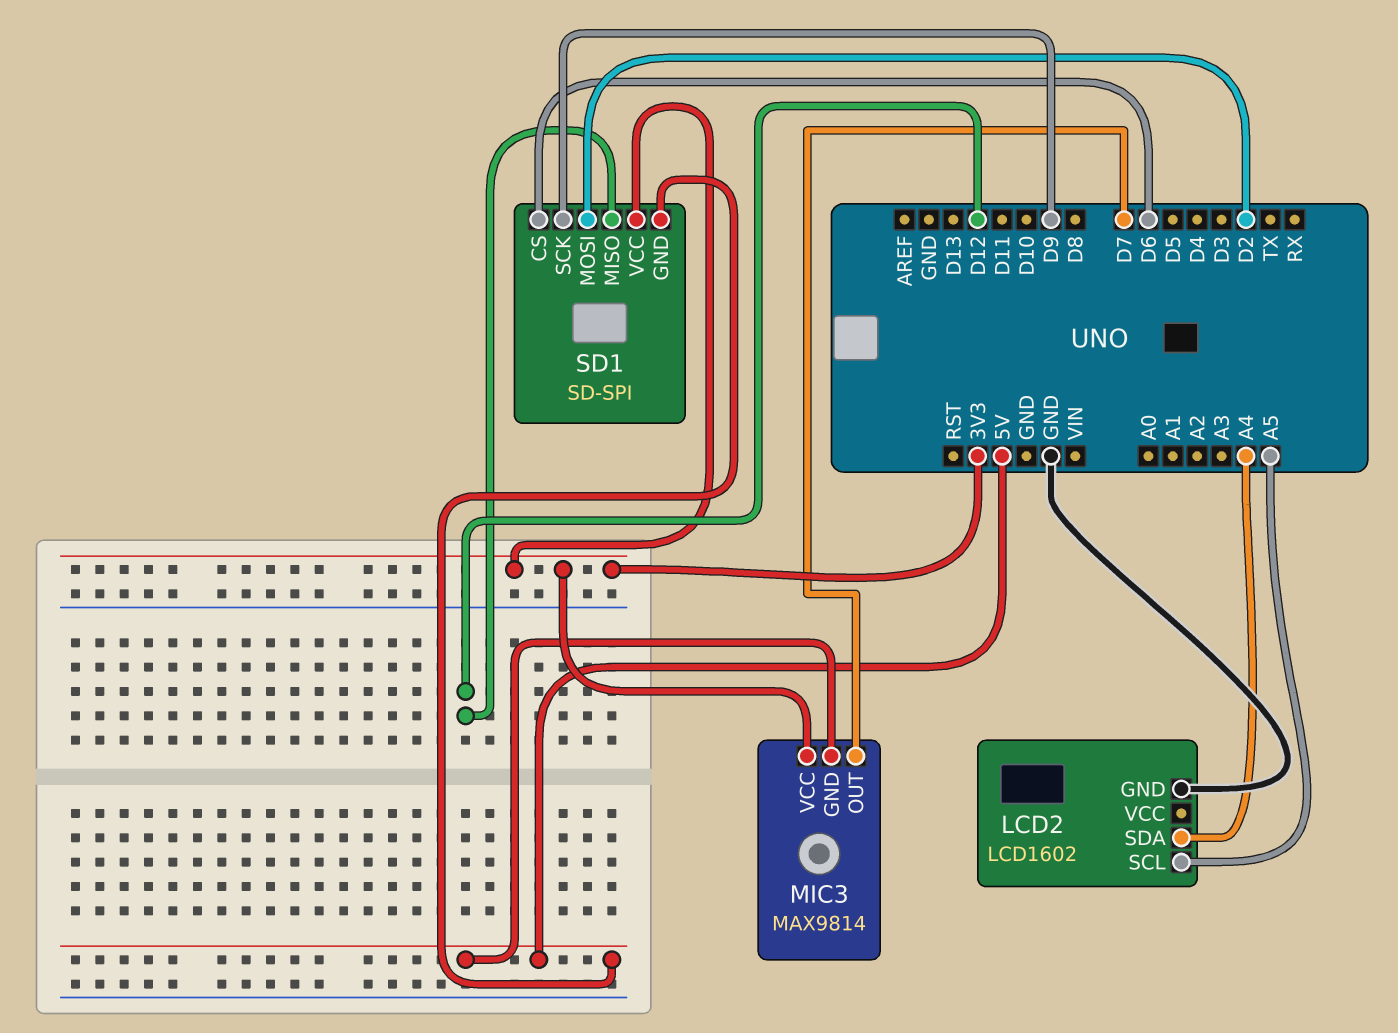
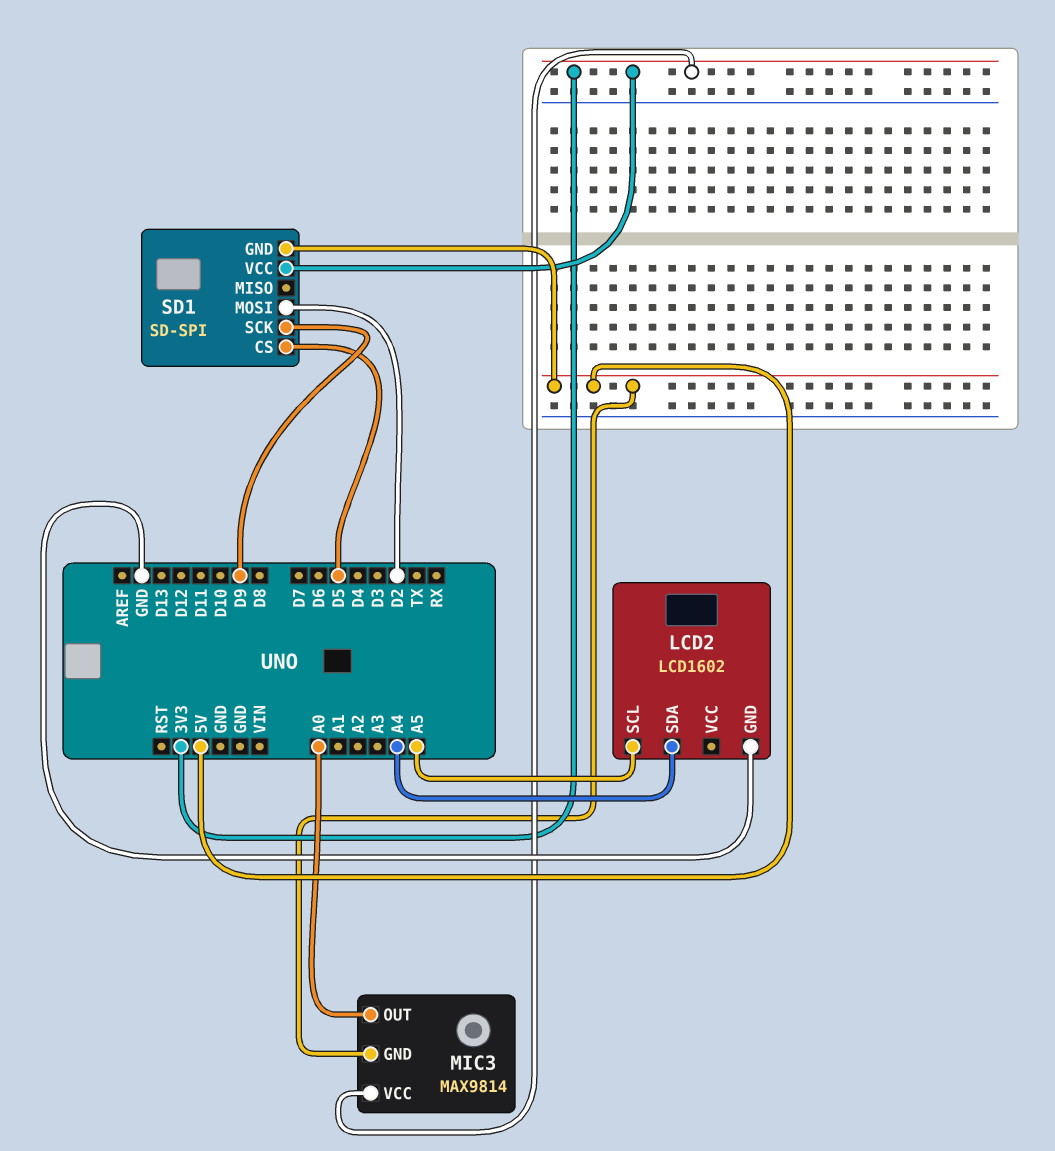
MIC3 pin OUT: D7 -> A0
SD1 pin CS: D6 -> D5
SD1 pin MISO: D12 -> none

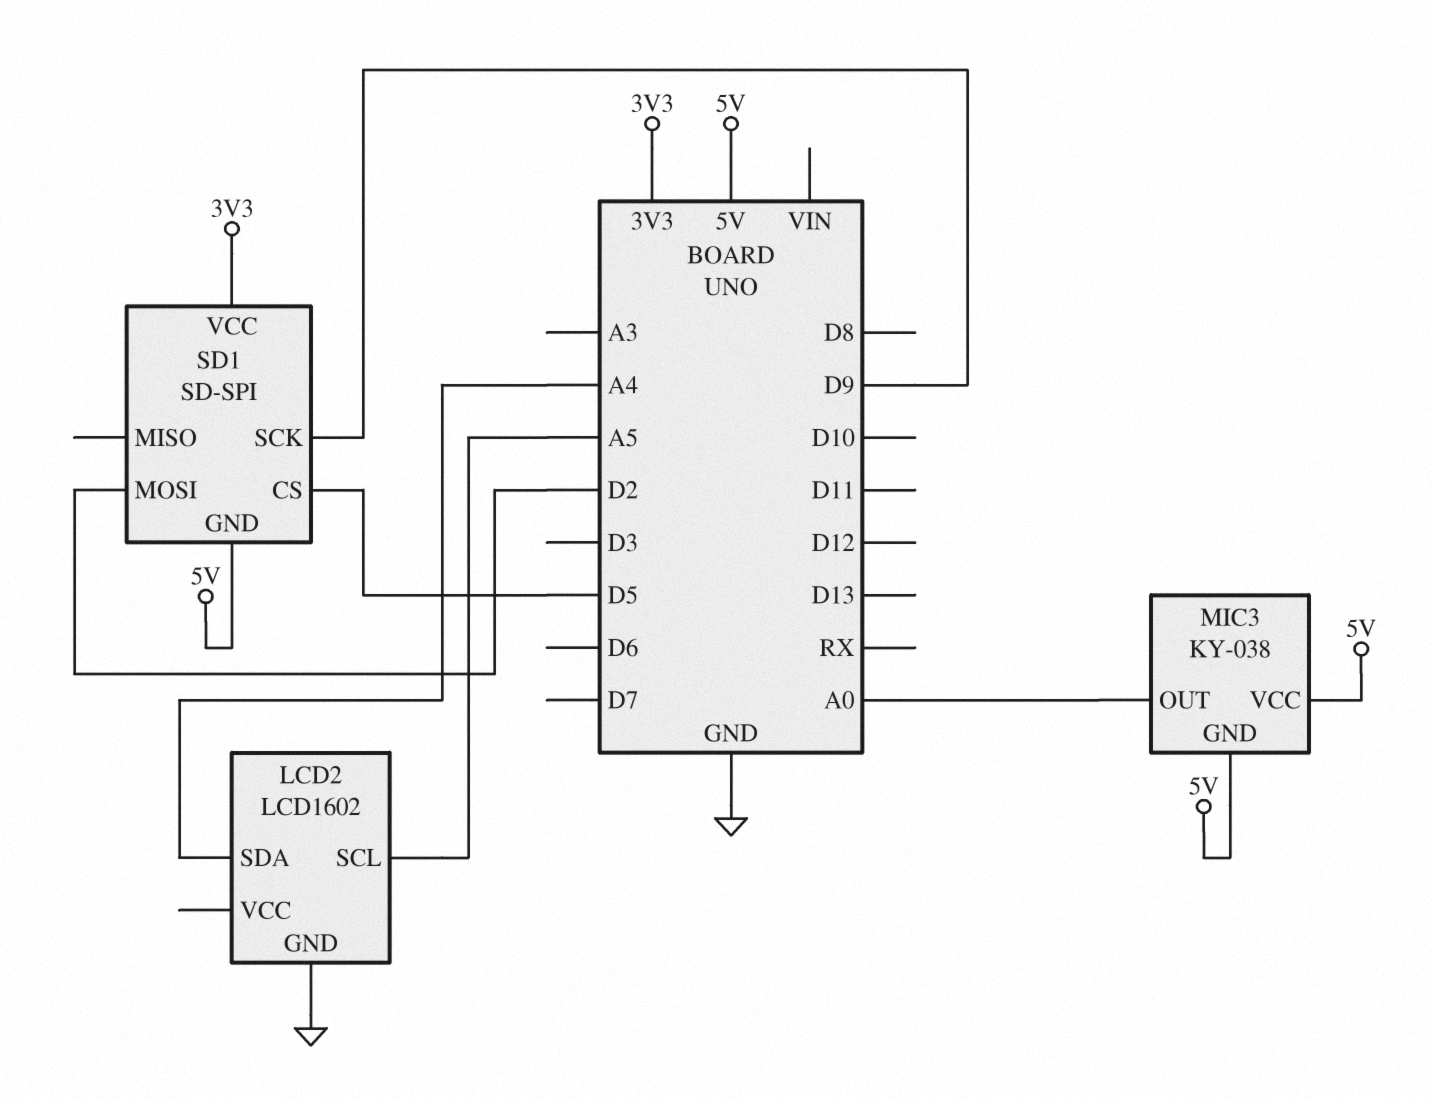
MIC3: MAX9814 -> KY-038
MIC3 pin VCC: 3V3 -> 5V

